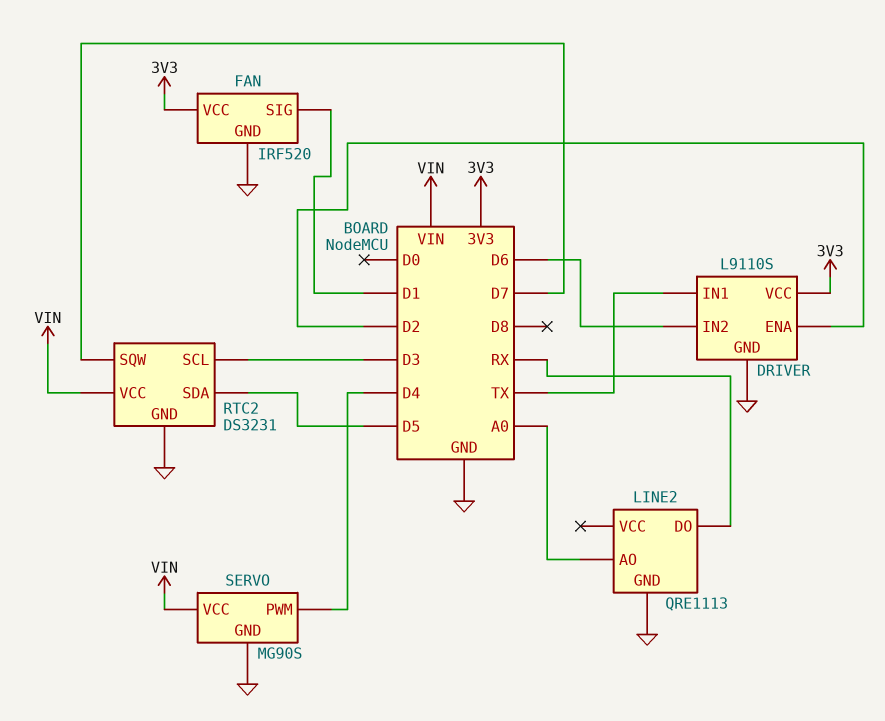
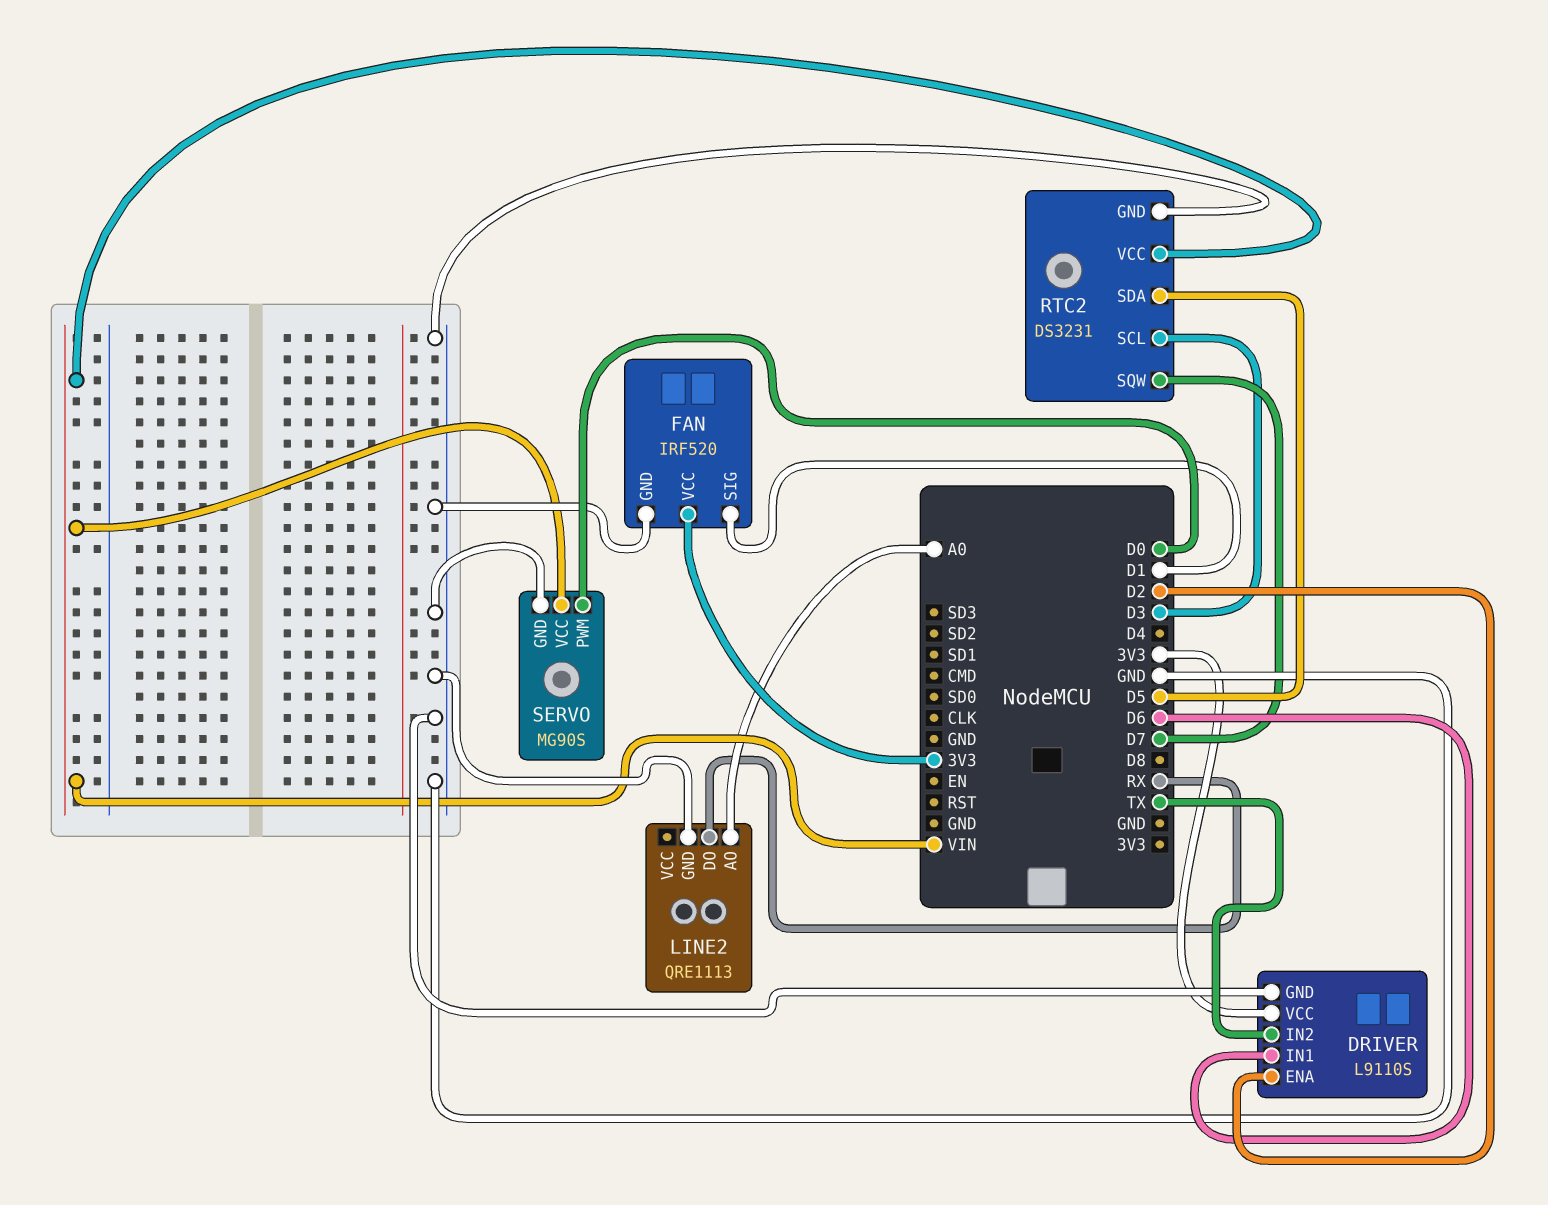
DRIVER pin IN1: TX -> D6
DRIVER pin IN2: D6 -> TX
SERVO pin PWM: D4 -> D0

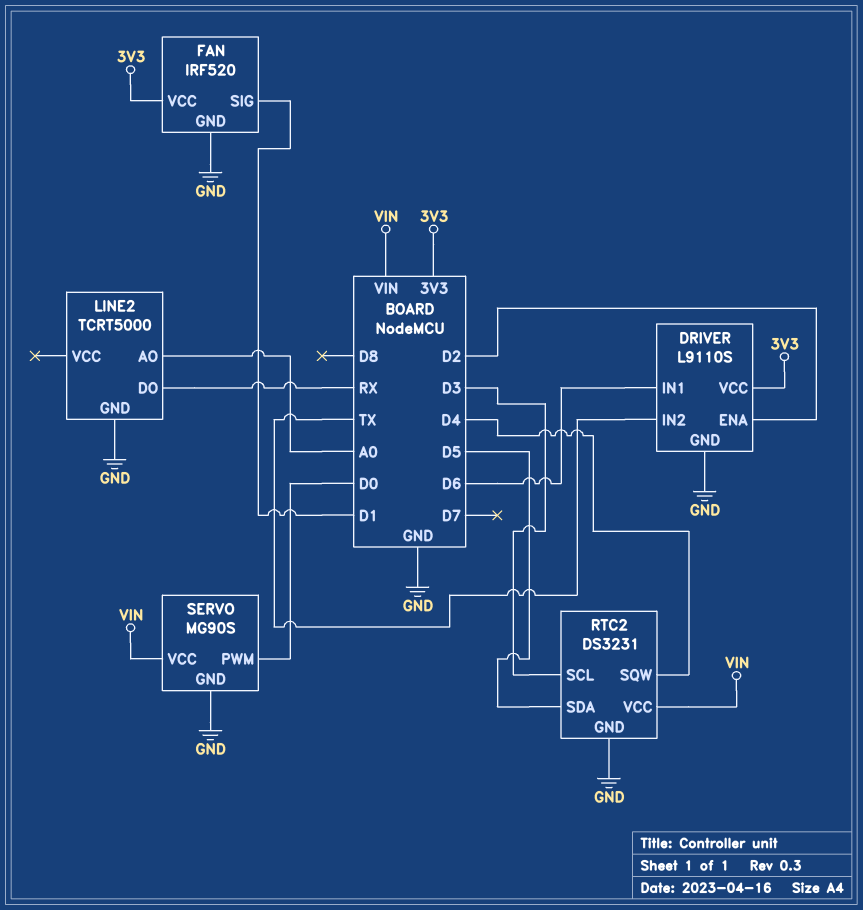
LINE2: QRE1113 -> TCRT5000
RTC2 pin SQW: D7 -> D4

